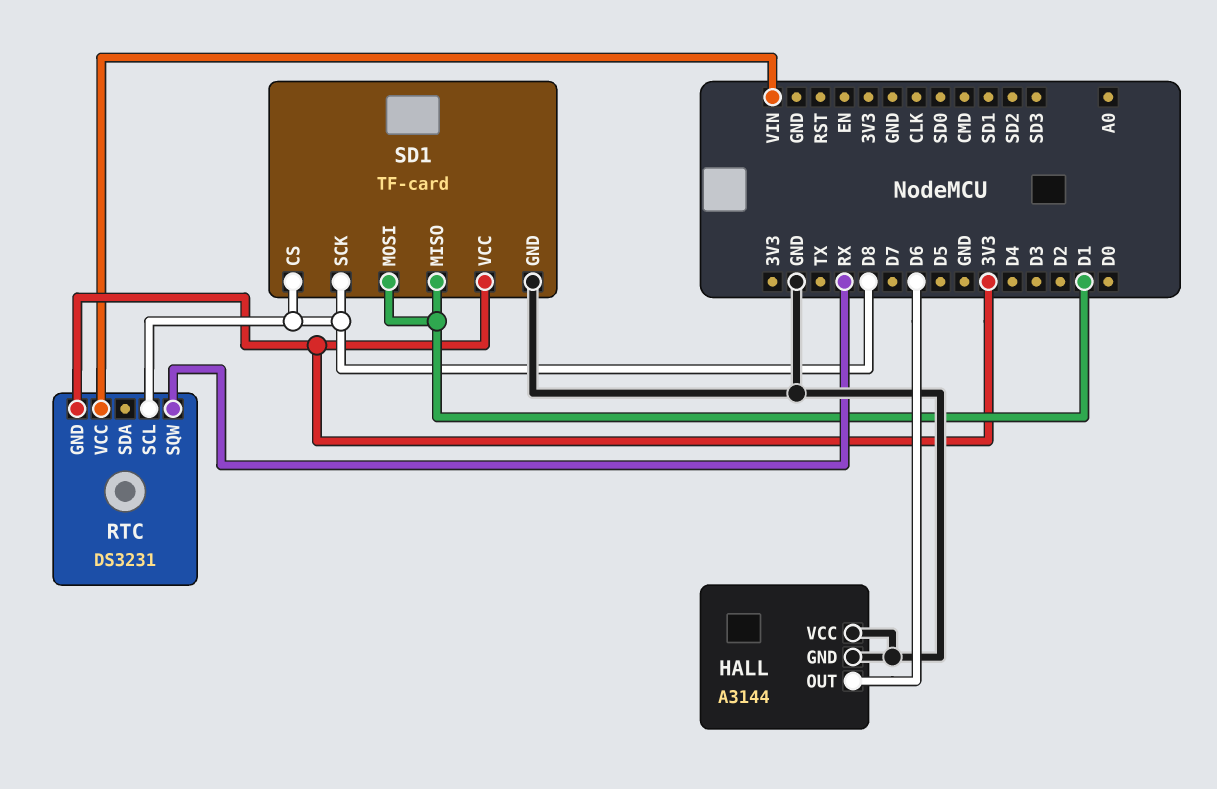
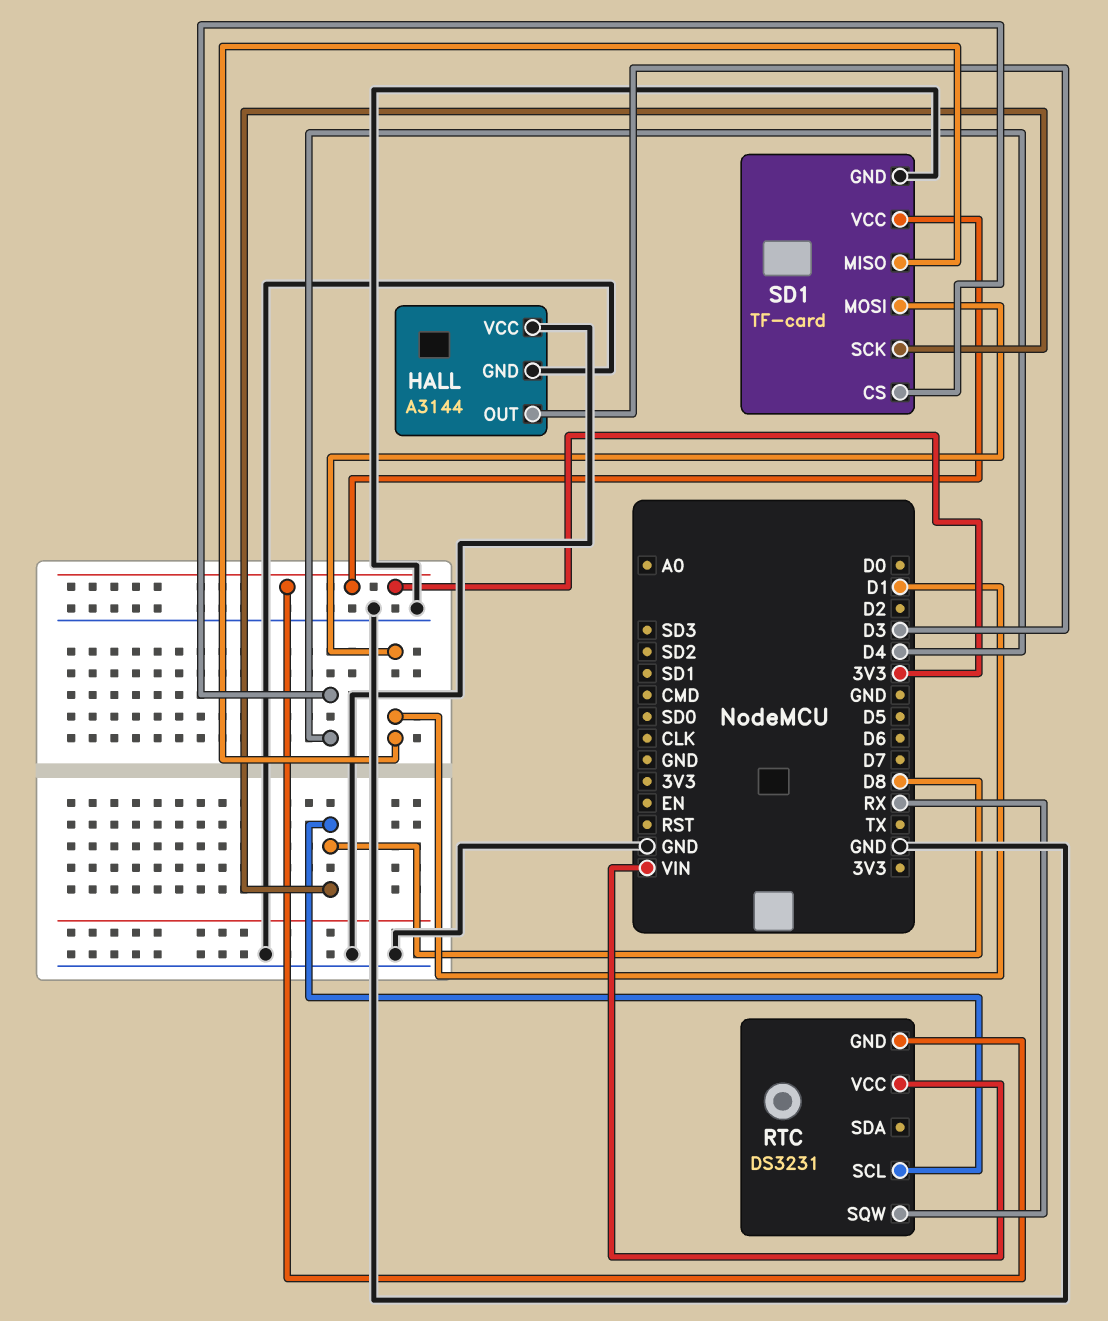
HALL pin OUT: D6 -> D3
SD1 pin CS: D8 -> D4

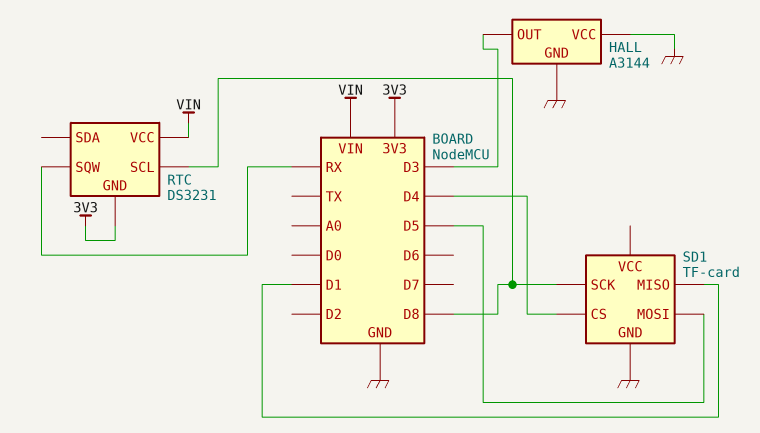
SD1 pin MOSI: D1 -> D5
SD1 pin VCC: 3V3 -> none

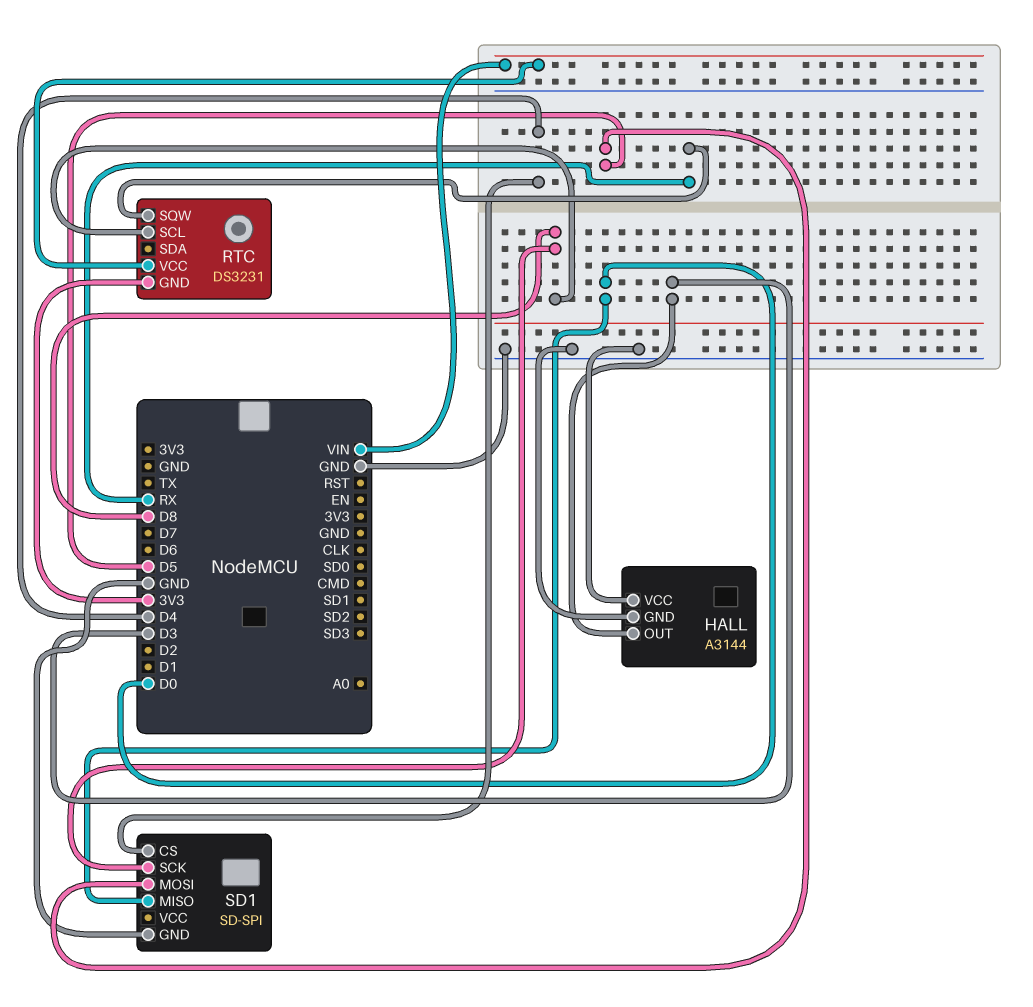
SD1: TF-card -> SD-SPI
SD1 pin MISO: D1 -> D0

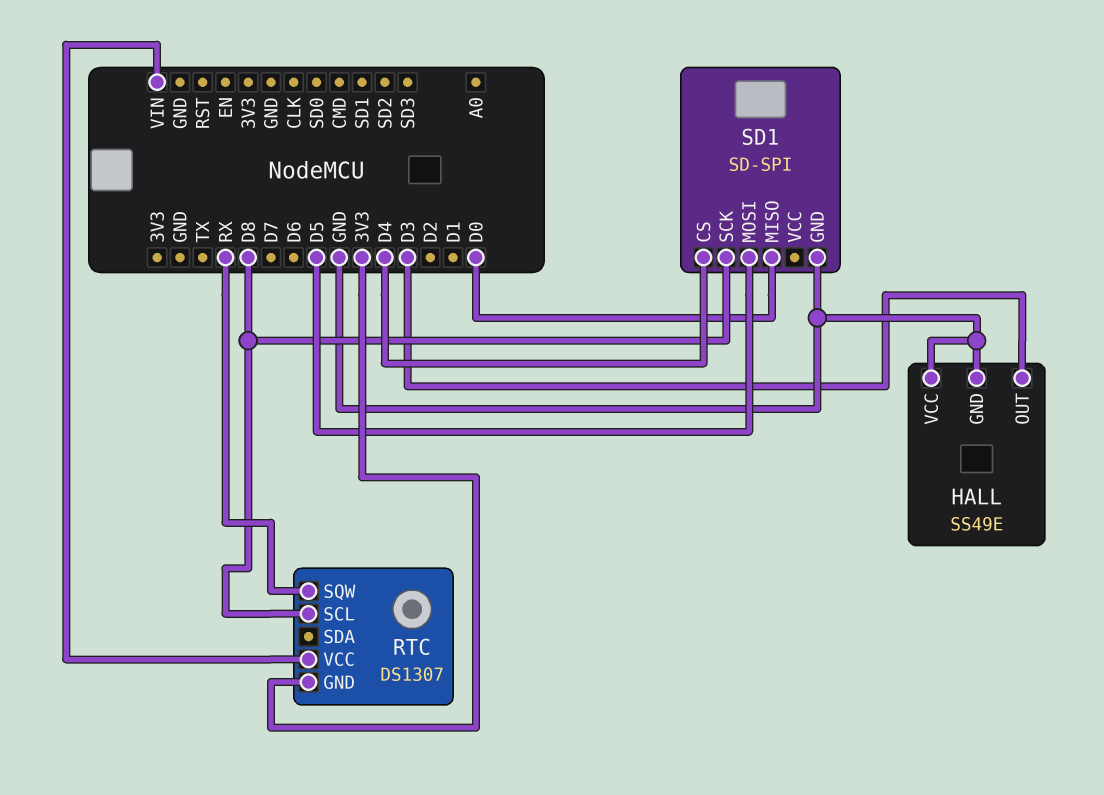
HALL: A3144 -> SS49E
RTC: DS3231 -> DS1307

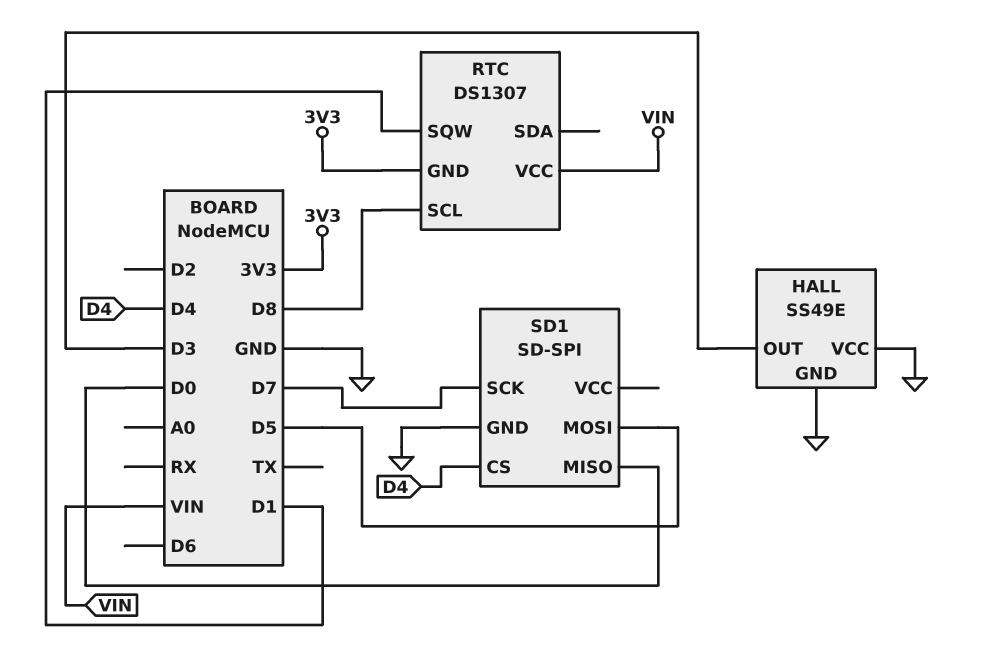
RTC pin SQW: RX -> D1
SD1 pin SCK: D8 -> D7

